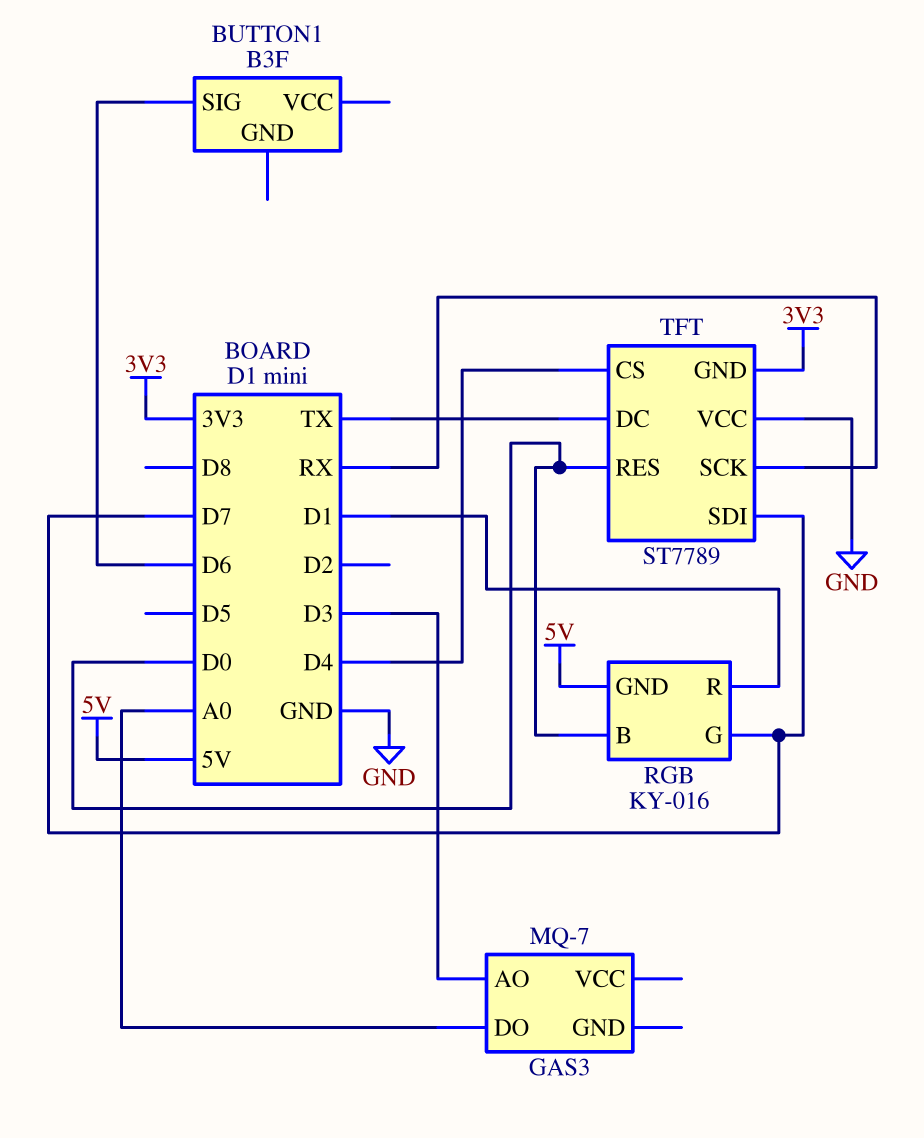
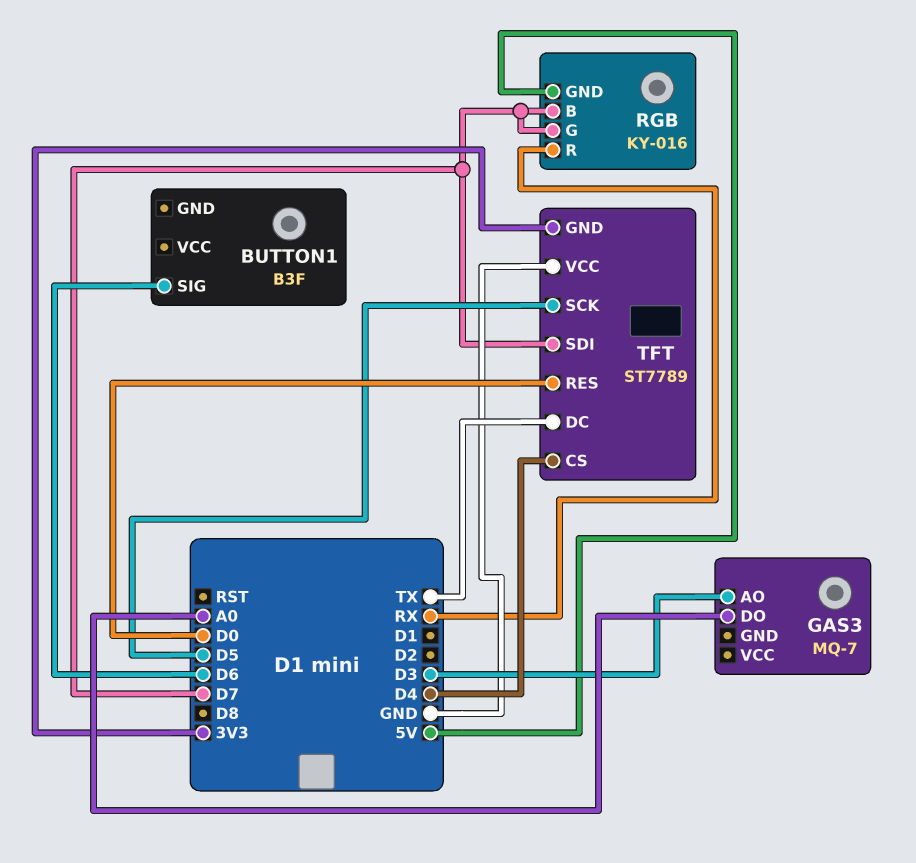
RGB pin B: D0 -> D7
RGB pin R: D1 -> RX
TFT pin SCK: RX -> D5

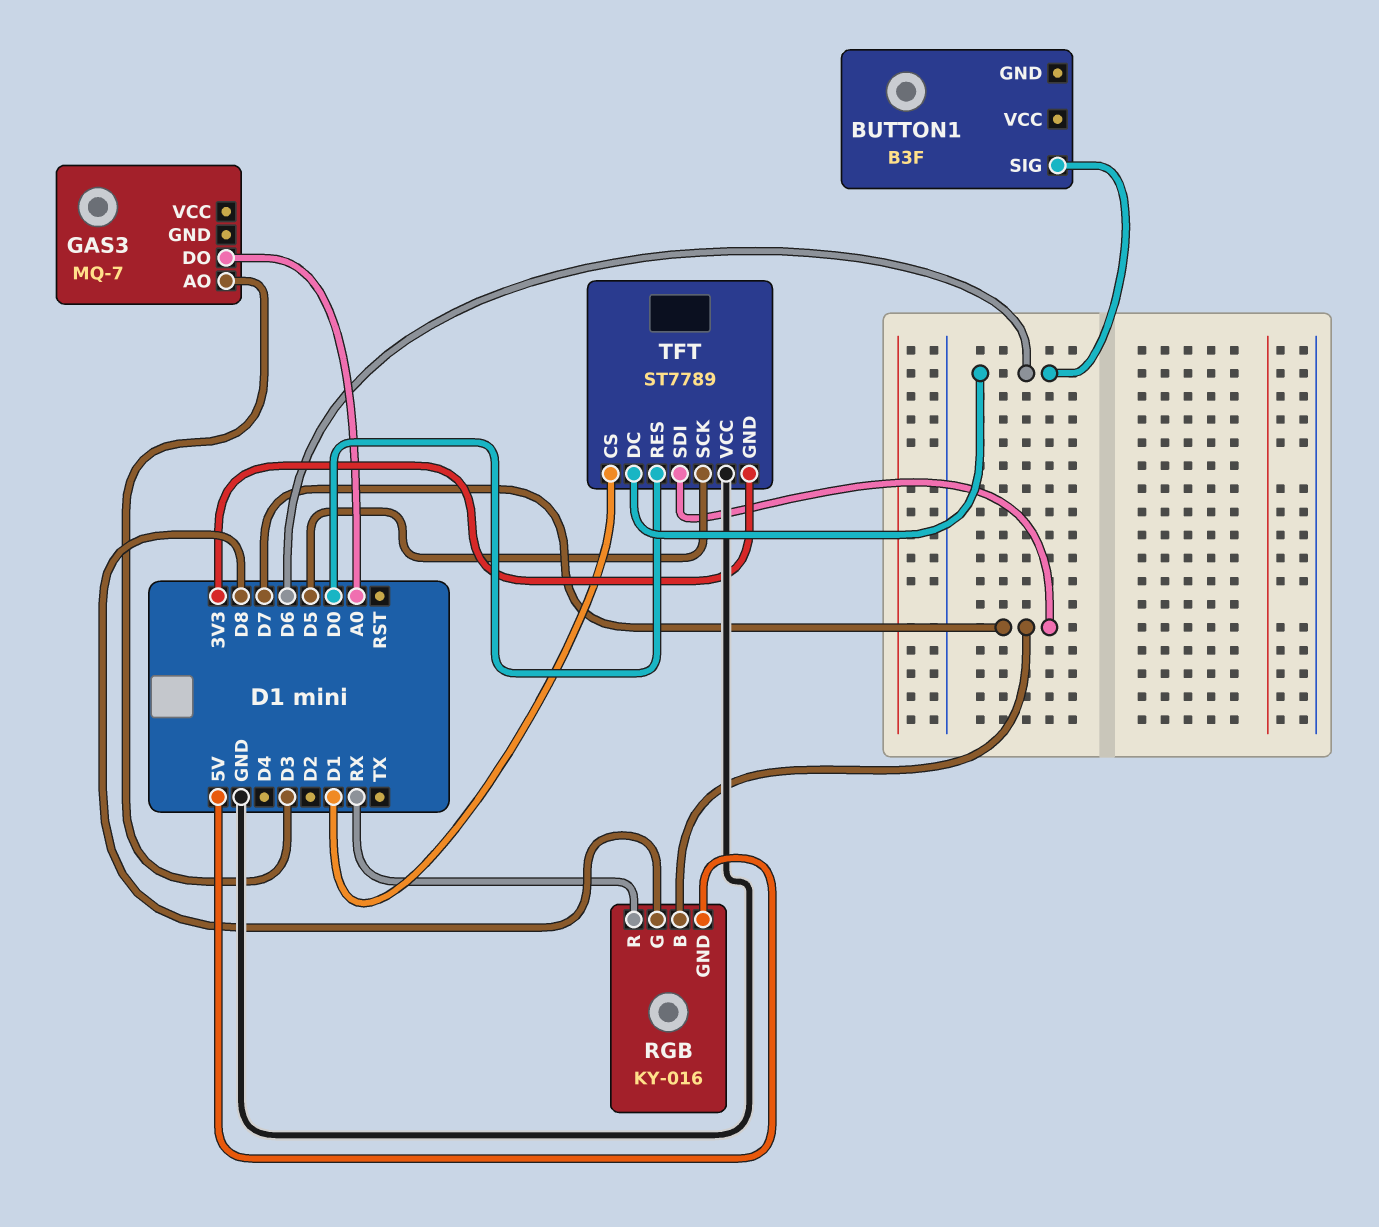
RGB pin G: D7 -> D8
TFT pin CS: D4 -> D1
TFT pin DC: TX -> D6

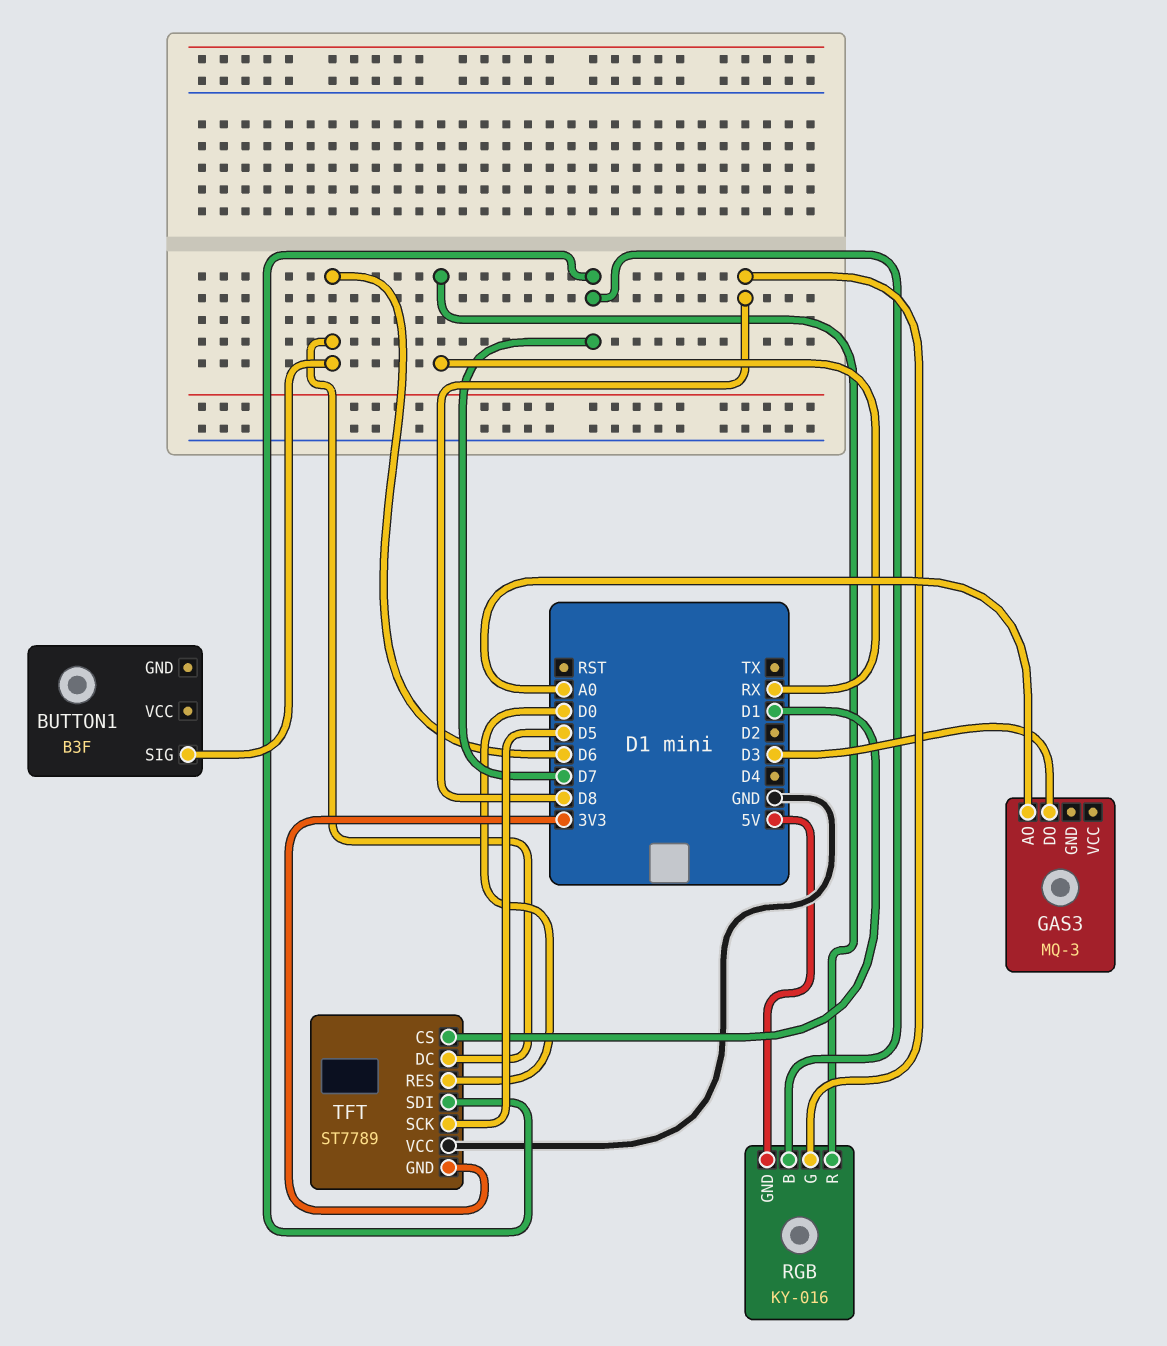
GAS3: MQ-7 -> MQ-3
GAS3 pin AO: D3 -> A0
GAS3 pin DO: A0 -> D3

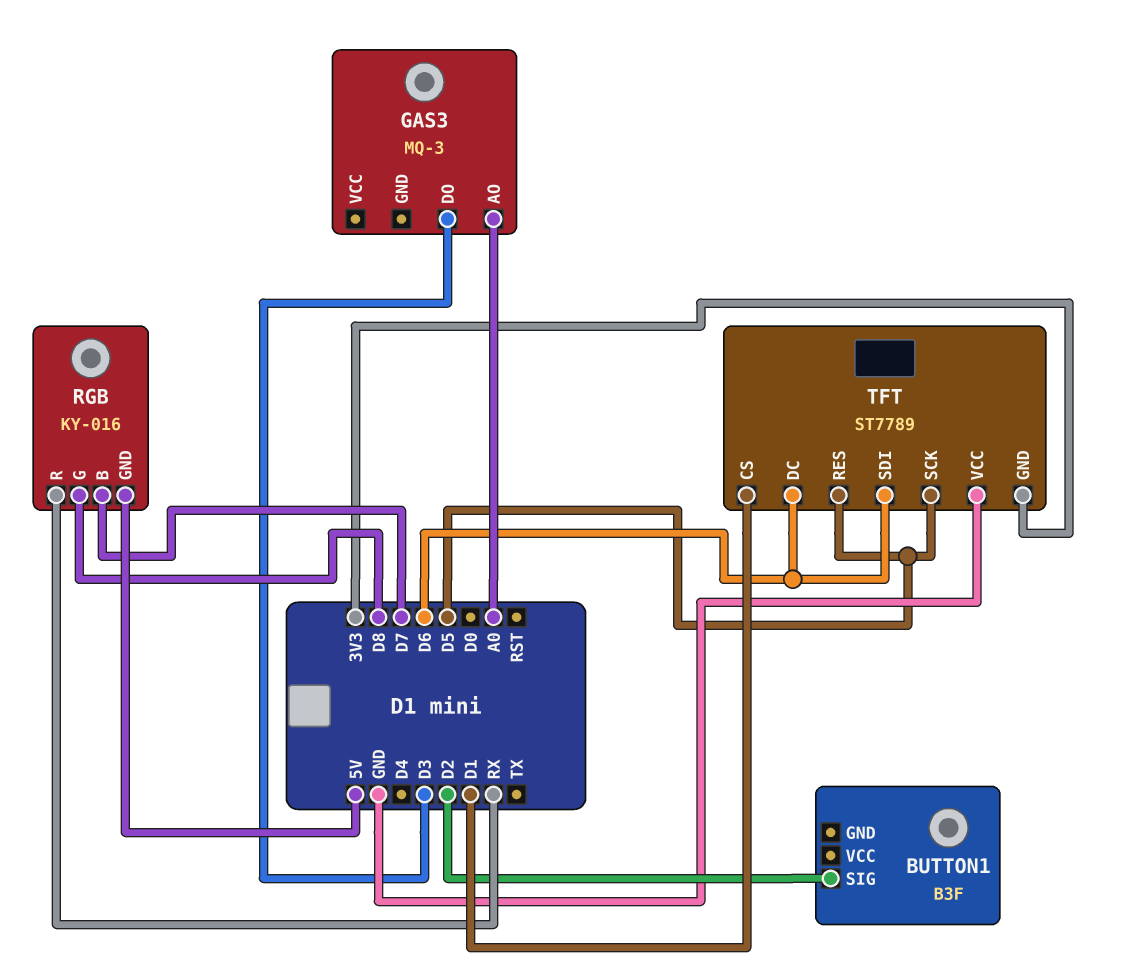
BUTTON1 pin SIG: D6 -> D2
TFT pin RES: D0 -> D5
TFT pin SDI: D7 -> D6

